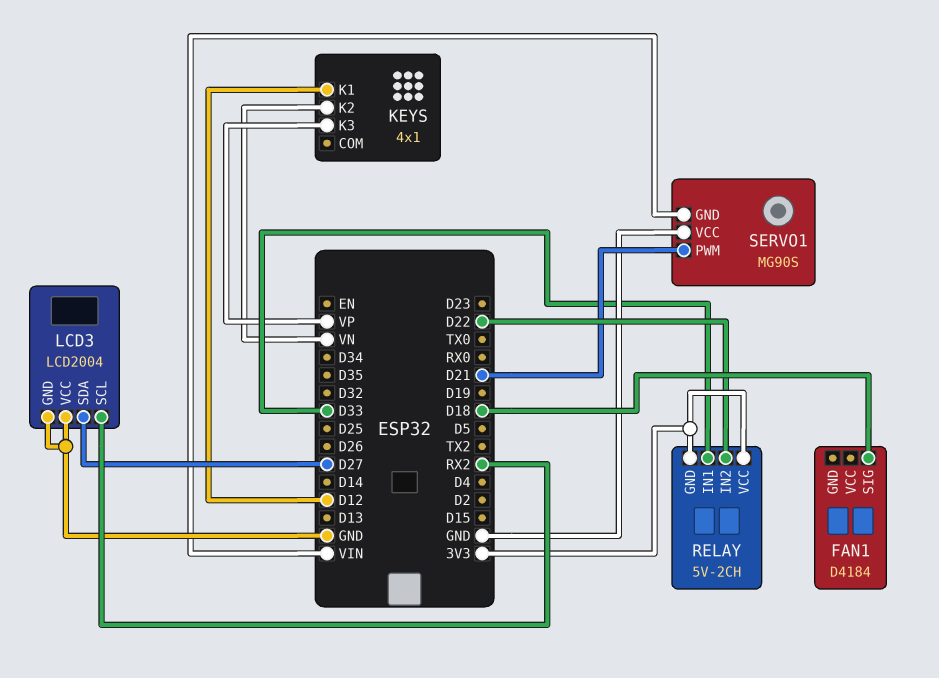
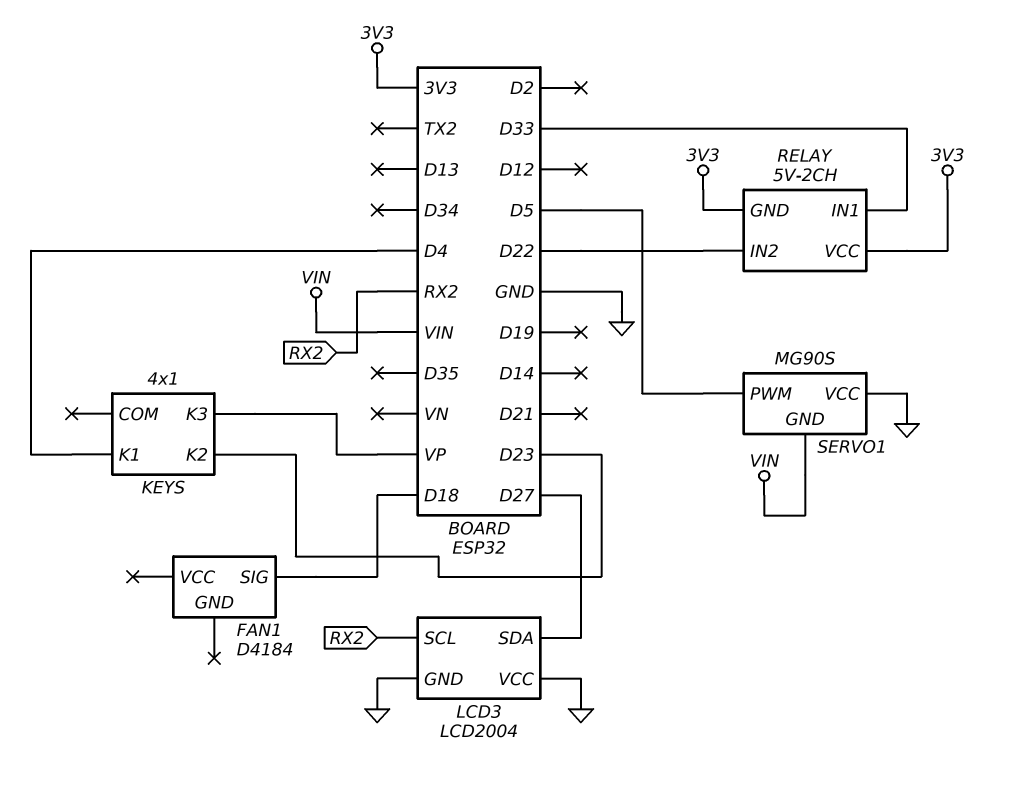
KEYS pin K1: D12 -> D4
KEYS pin K2: VN -> D23
SERVO1 pin PWM: D21 -> D5

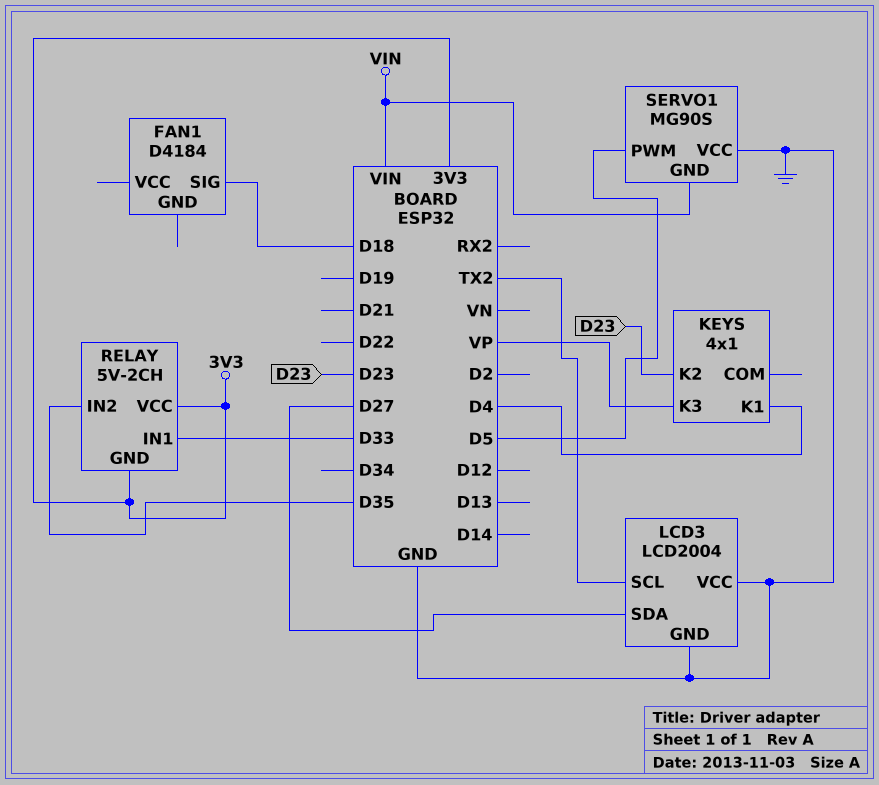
LCD3 pin SCL: RX2 -> TX2
RELAY pin IN2: D22 -> D35

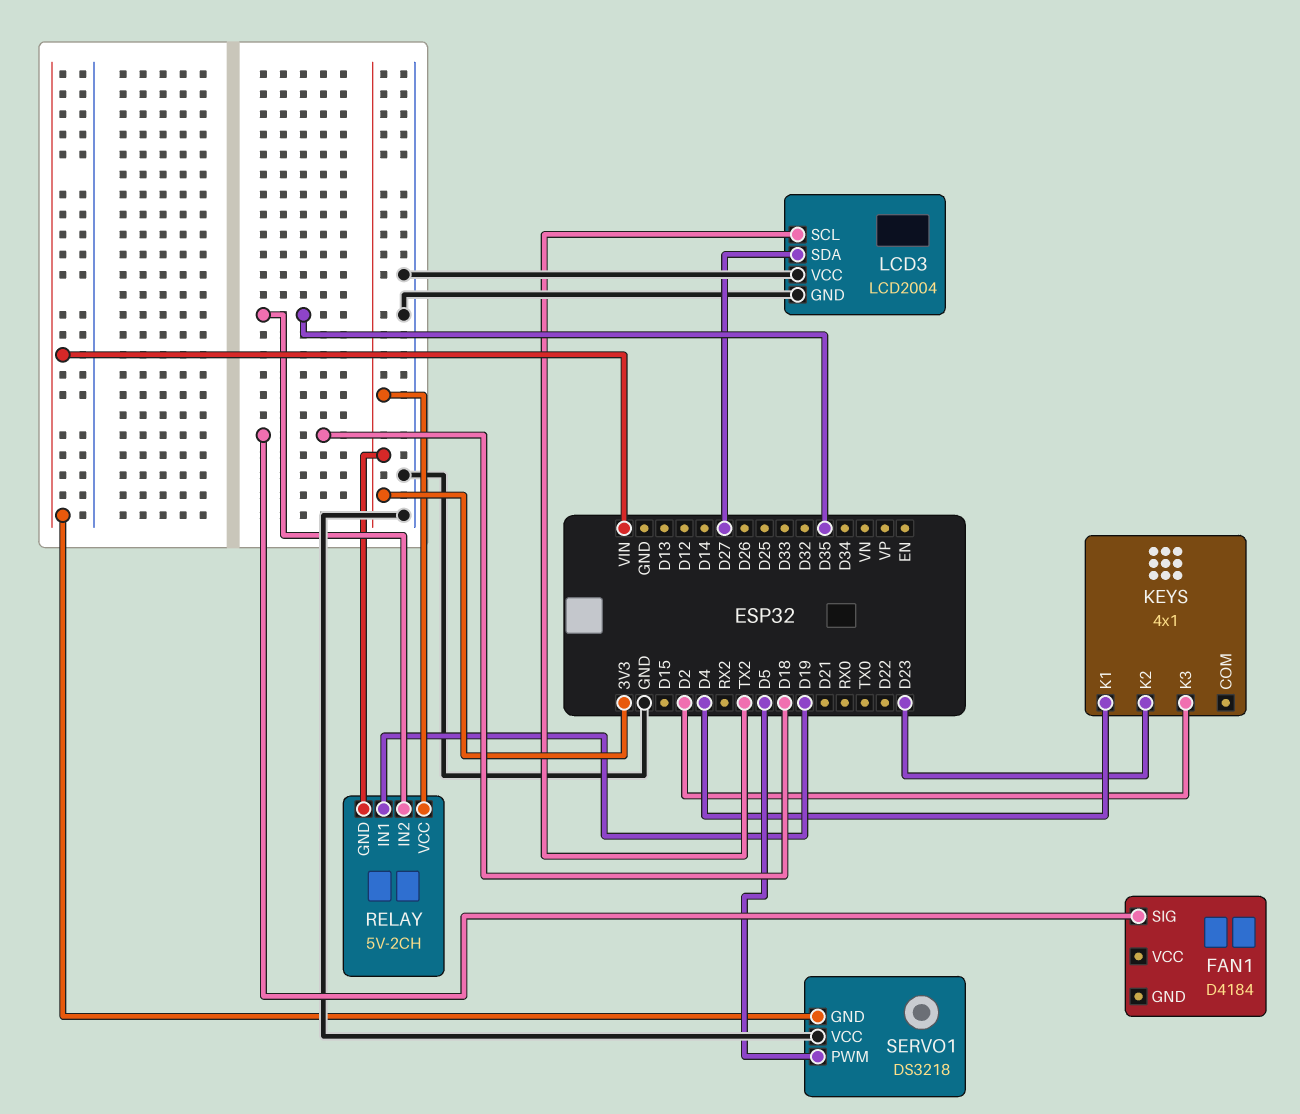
KEYS pin K3: VP -> D2
RELAY pin IN1: D33 -> D19
SERVO1: MG90S -> DS3218

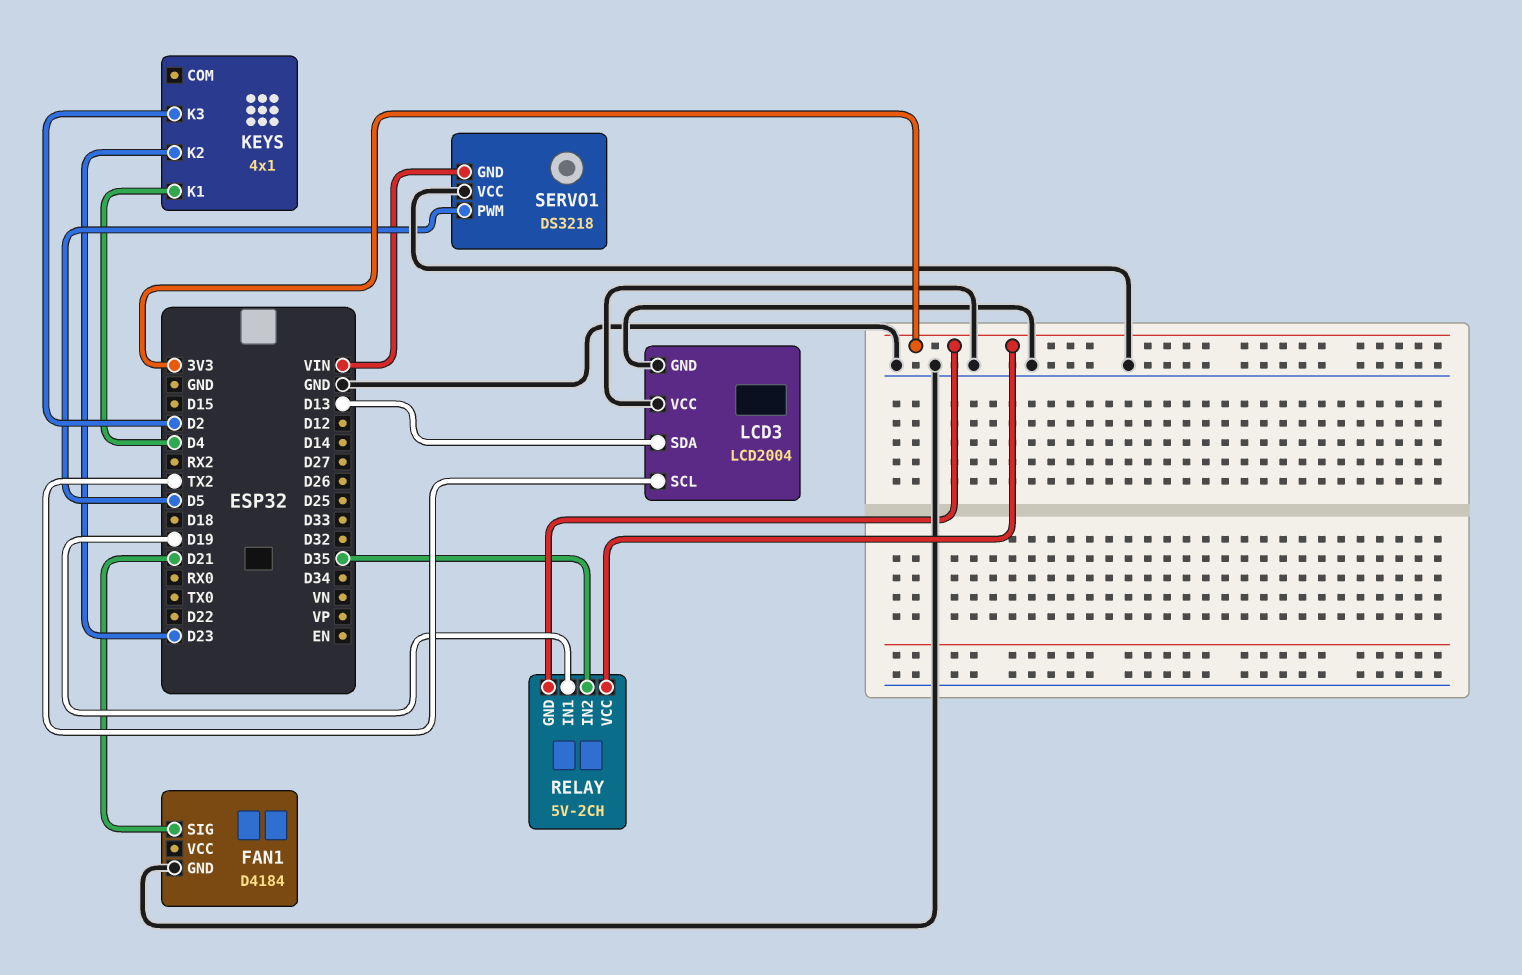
FAN1 pin GND: none -> GND
FAN1 pin SIG: D18 -> D21
LCD3 pin SDA: D27 -> D13

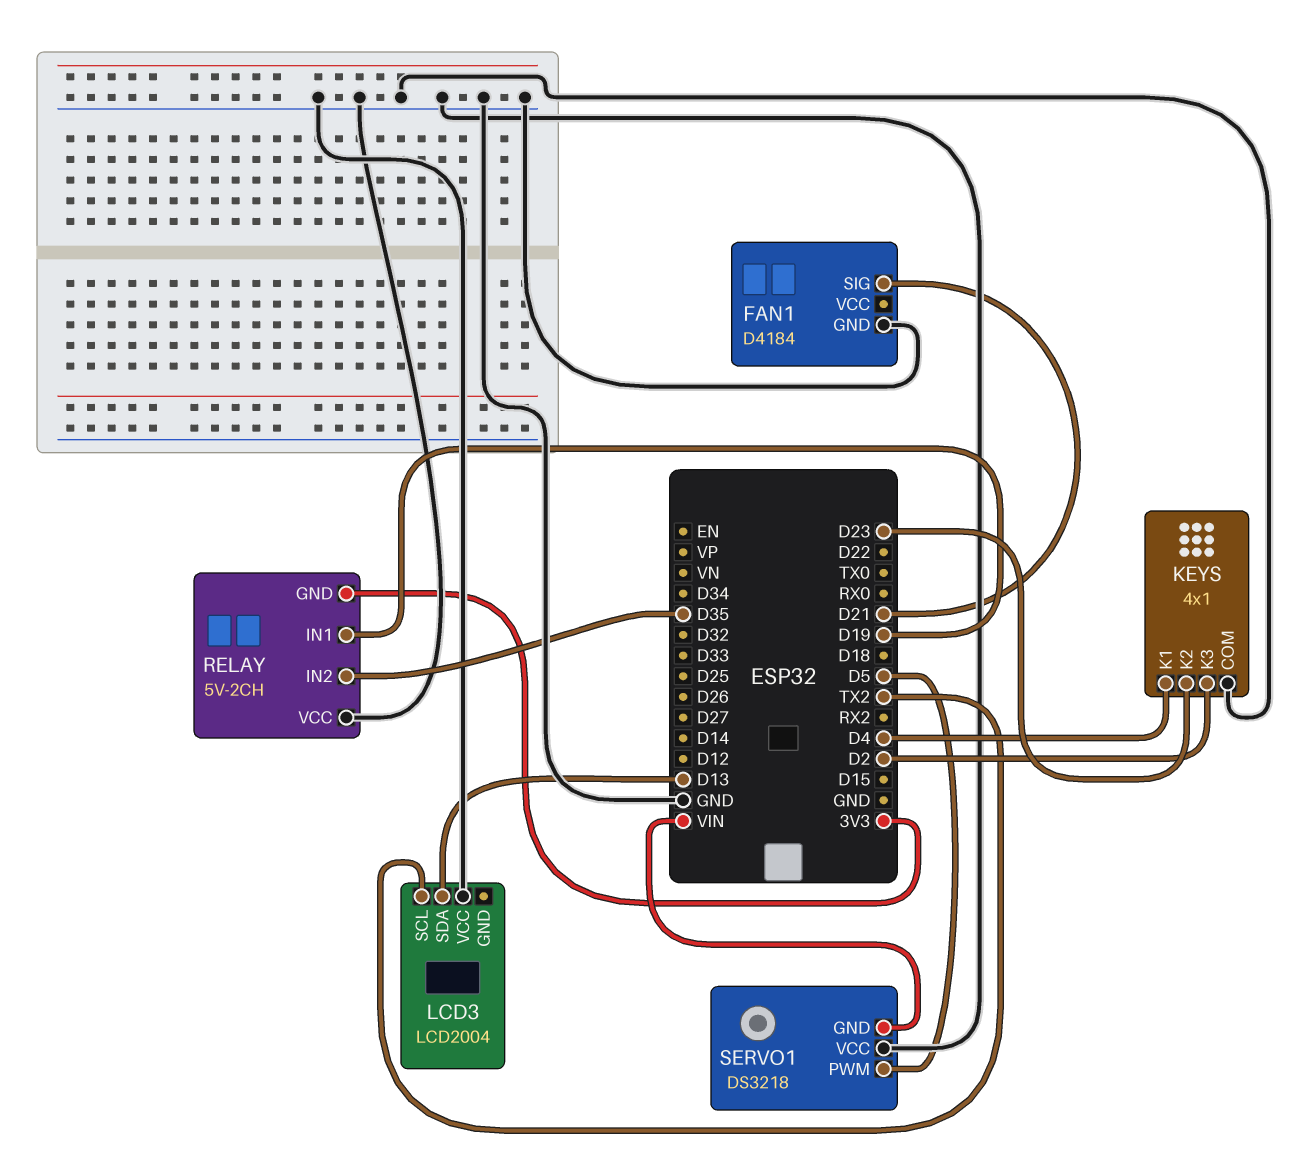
KEYS pin COM: none -> GND
LCD3 pin GND: GND -> none
RELAY pin VCC: 3V3 -> GND

